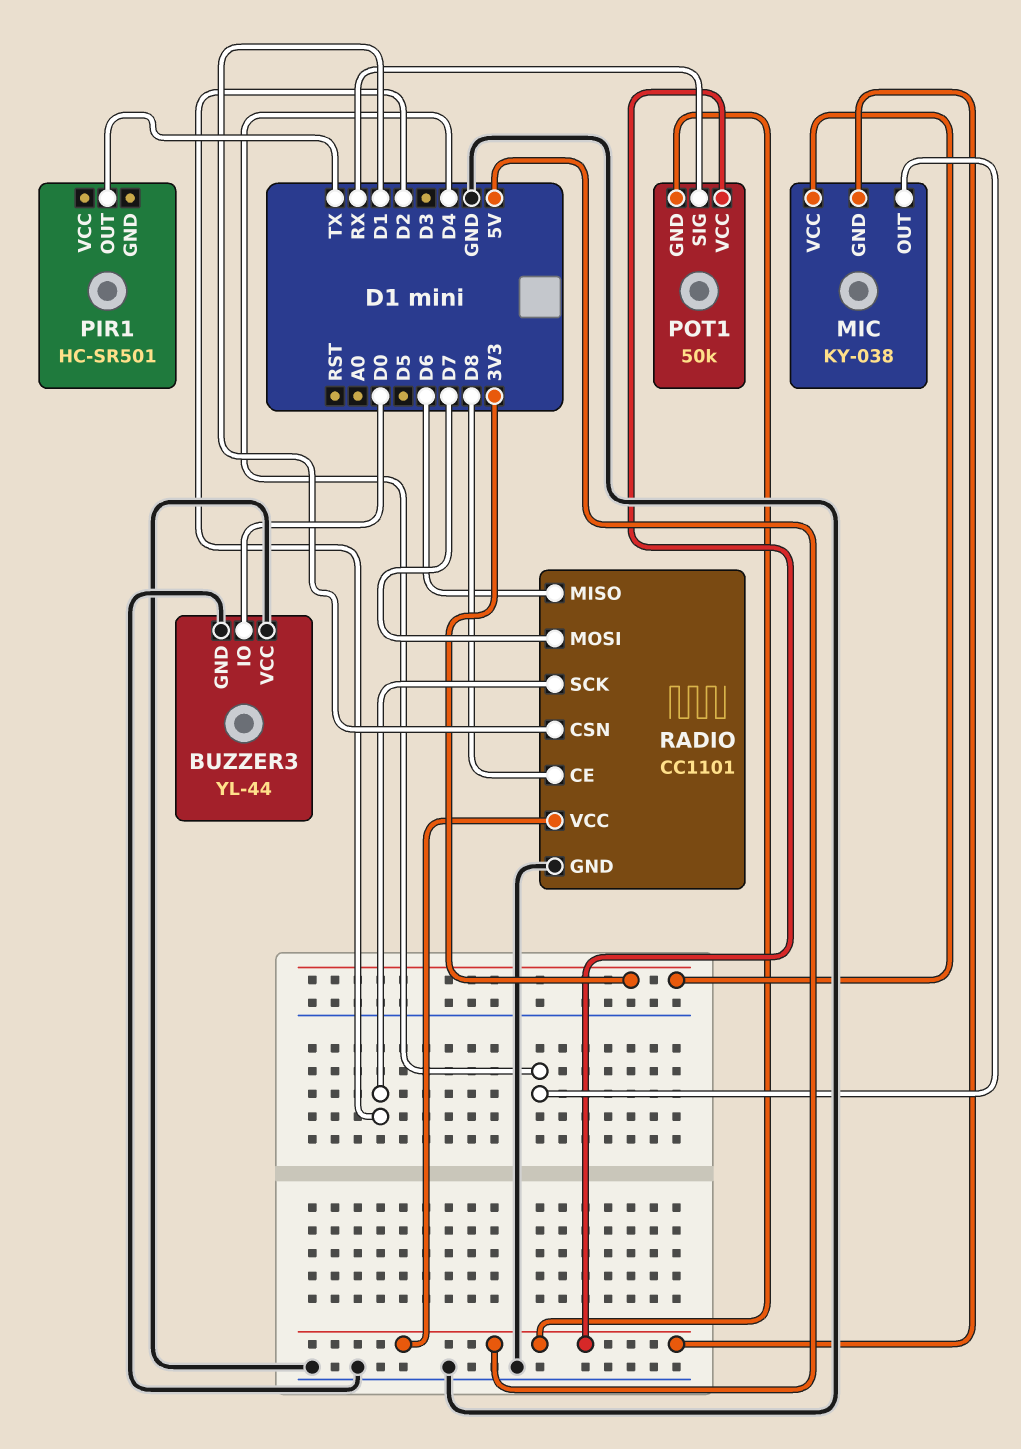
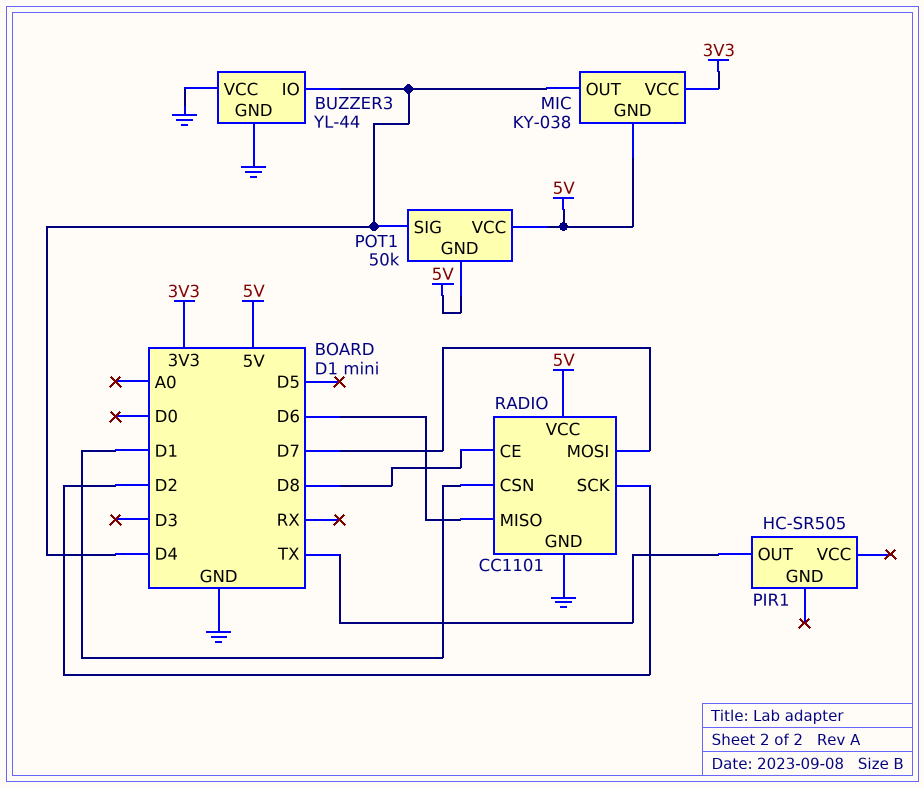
BUZZER3 pin IO: D0 -> D4
PIR1: HC-SR501 -> HC-SR505
POT1 pin SIG: RX -> D4

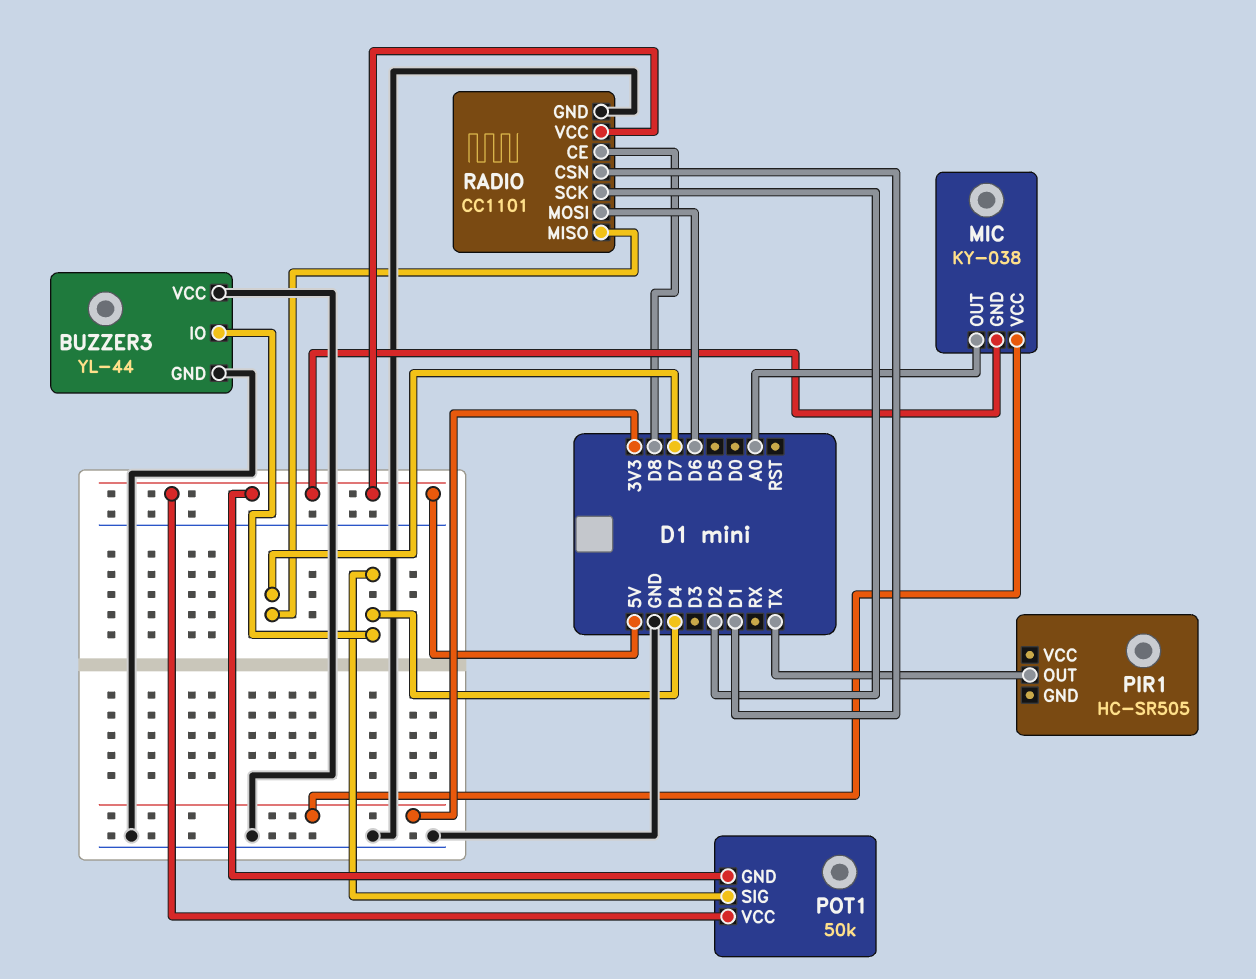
MIC pin OUT: D4 -> A0
RADIO pin MISO: D6 -> D7
RADIO pin MOSI: D7 -> D6

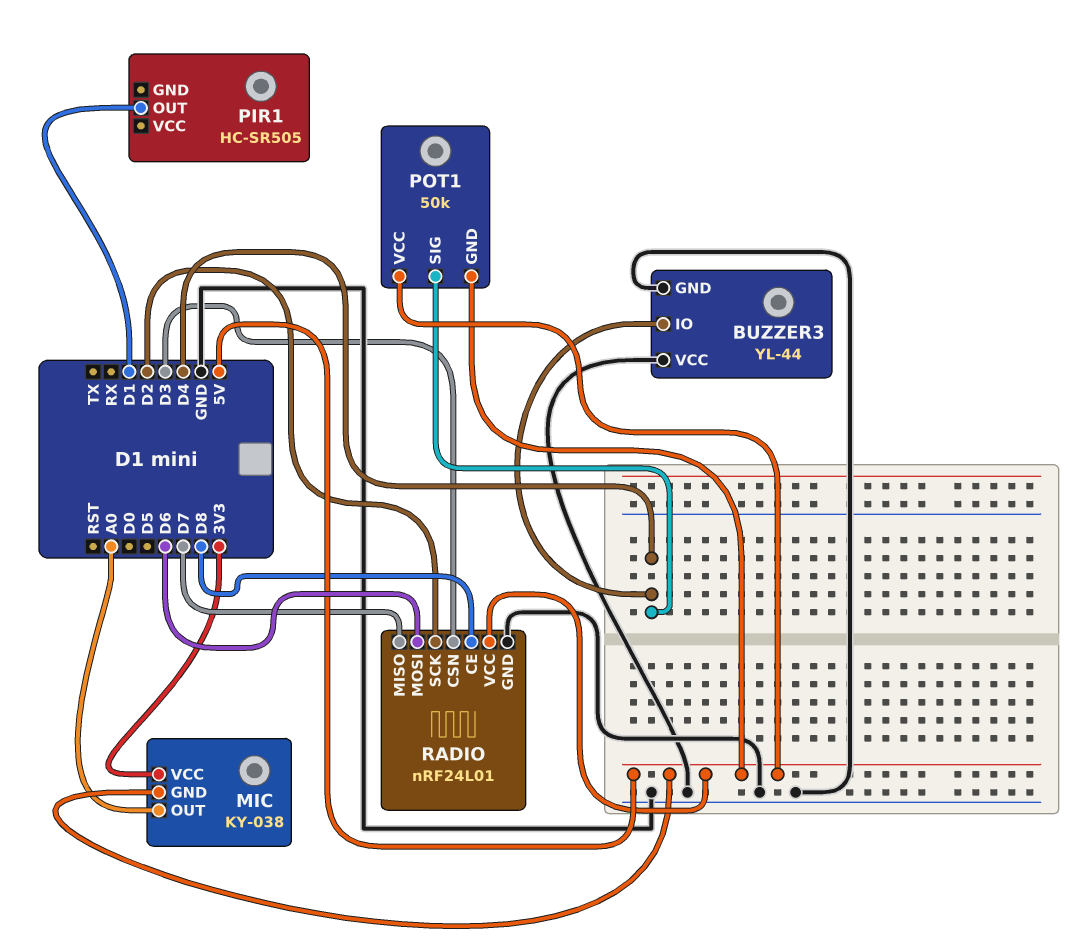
PIR1 pin OUT: TX -> D1
RADIO: CC1101 -> nRF24L01
RADIO pin CSN: D1 -> D3

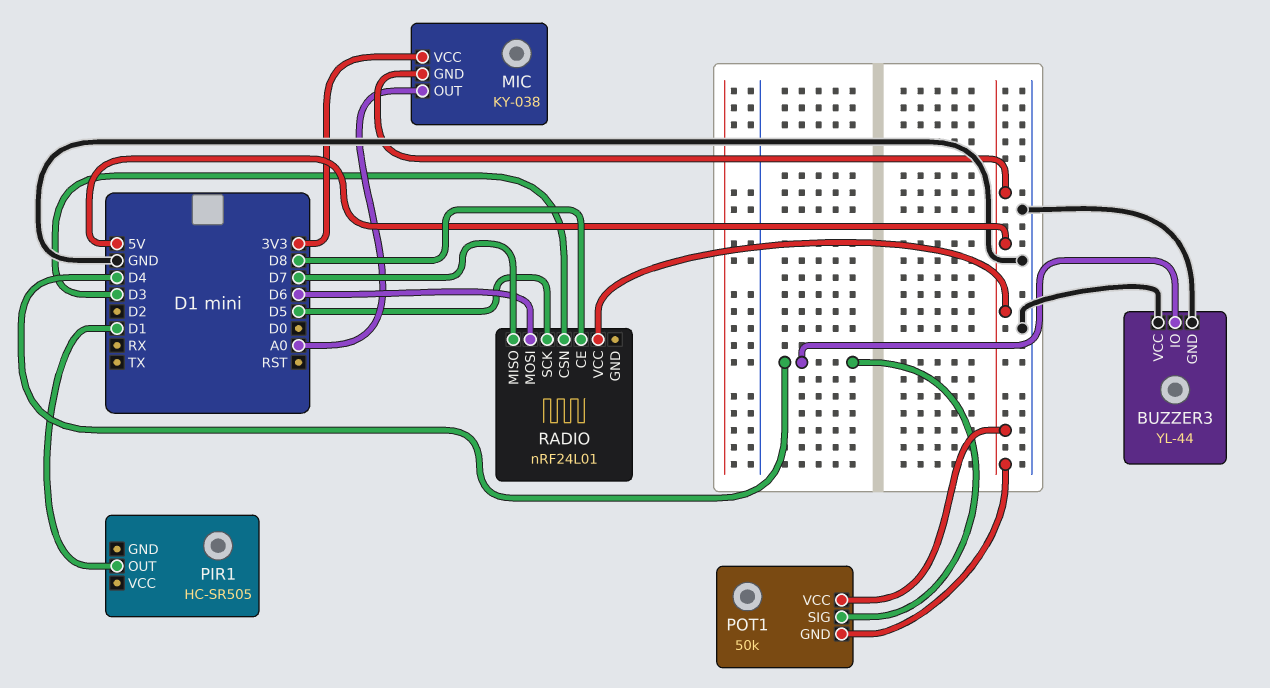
RADIO pin GND: GND -> none
RADIO pin SCK: D2 -> D5

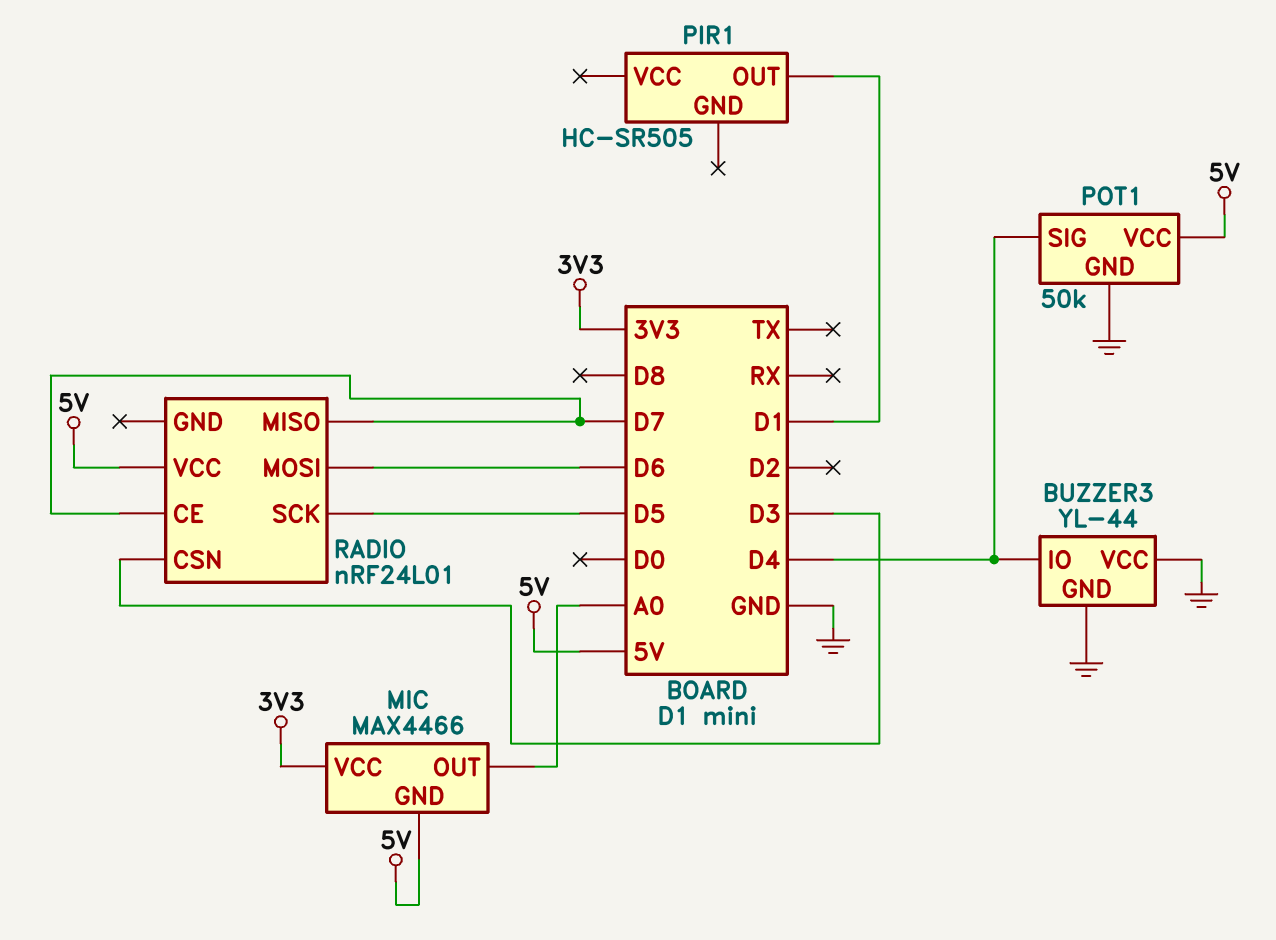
MIC: KY-038 -> MAX4466
POT1 pin GND: 5V -> GND
RADIO pin CE: D8 -> D7

